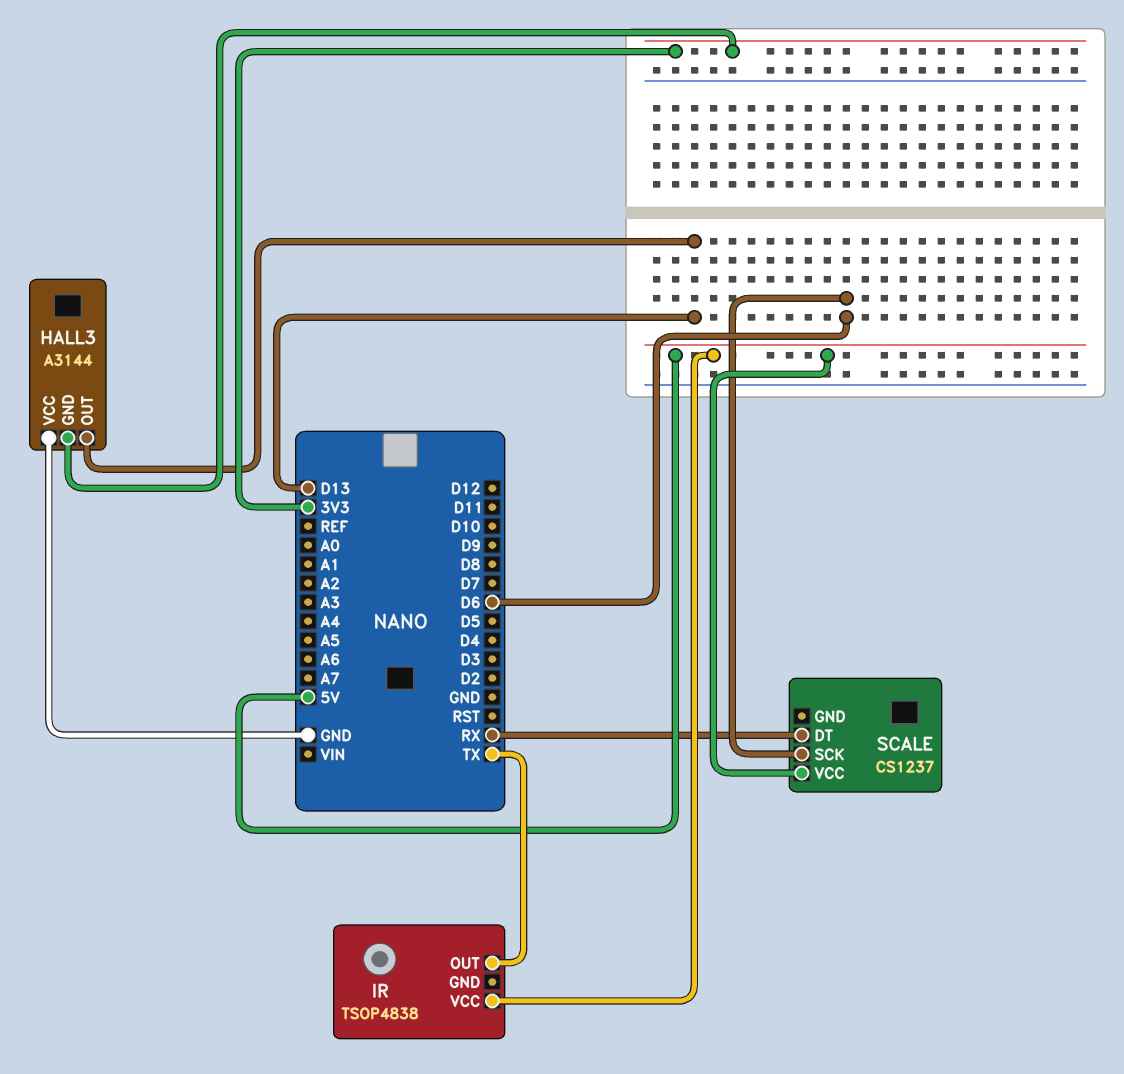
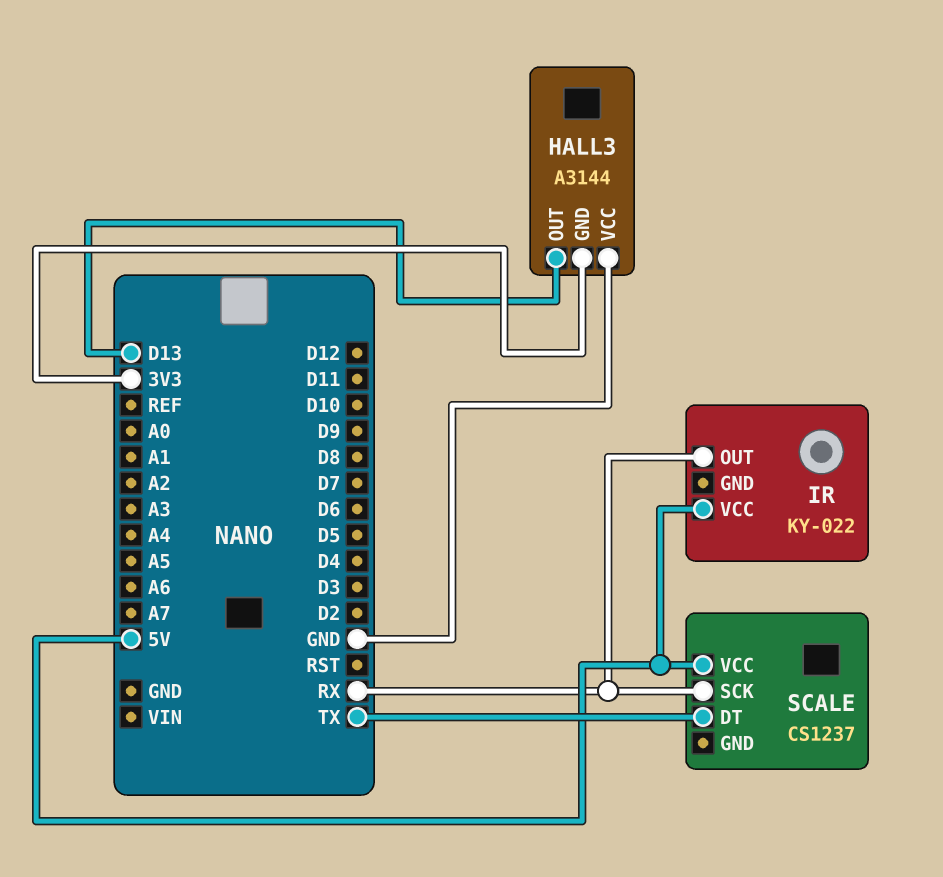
IR: TSOP4838 -> KY-022
IR pin OUT: TX -> RX
SCALE pin DT: RX -> TX
SCALE pin SCK: D6 -> RX

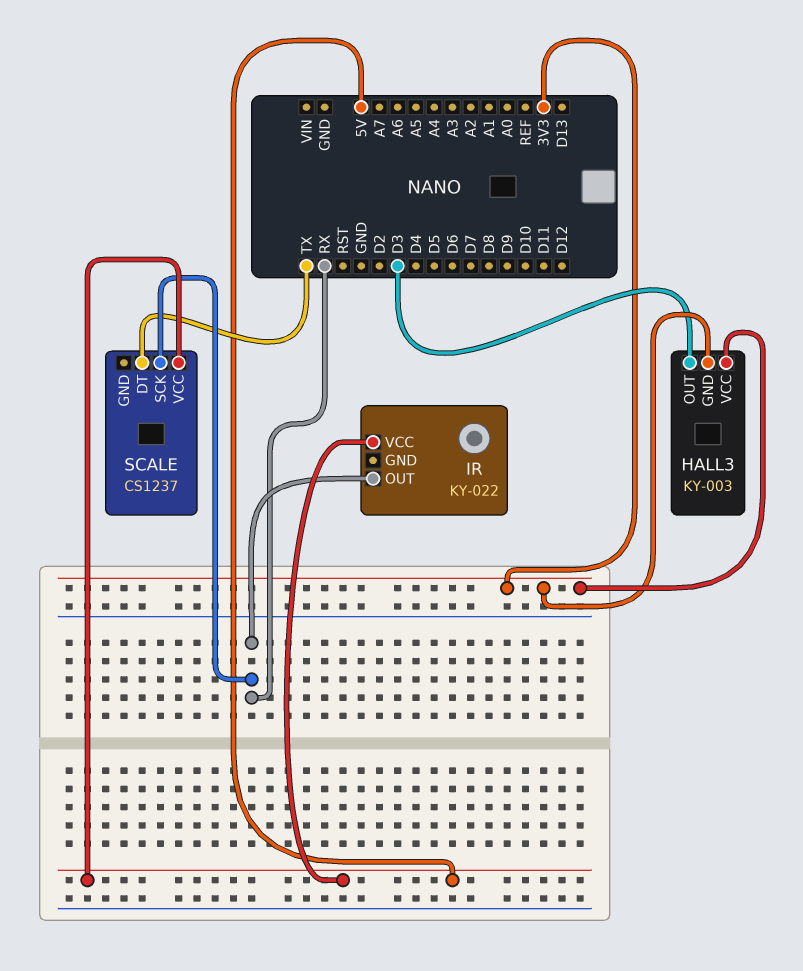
HALL3: A3144 -> KY-003
HALL3 pin OUT: D13 -> D3
HALL3 pin VCC: GND -> 3V3

